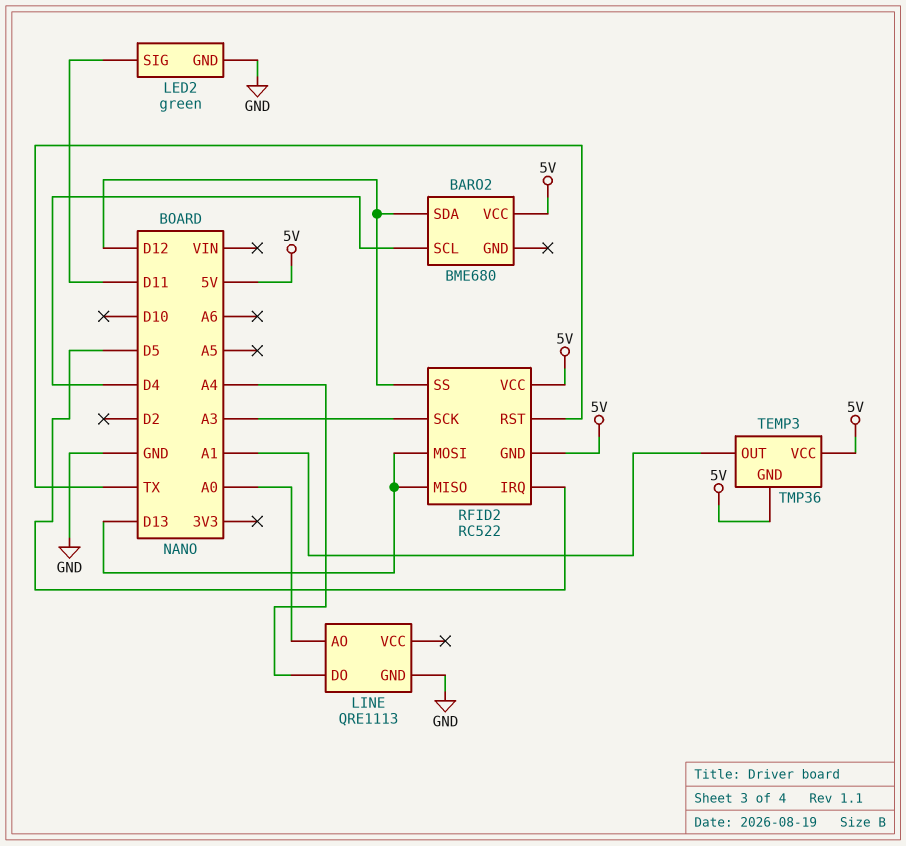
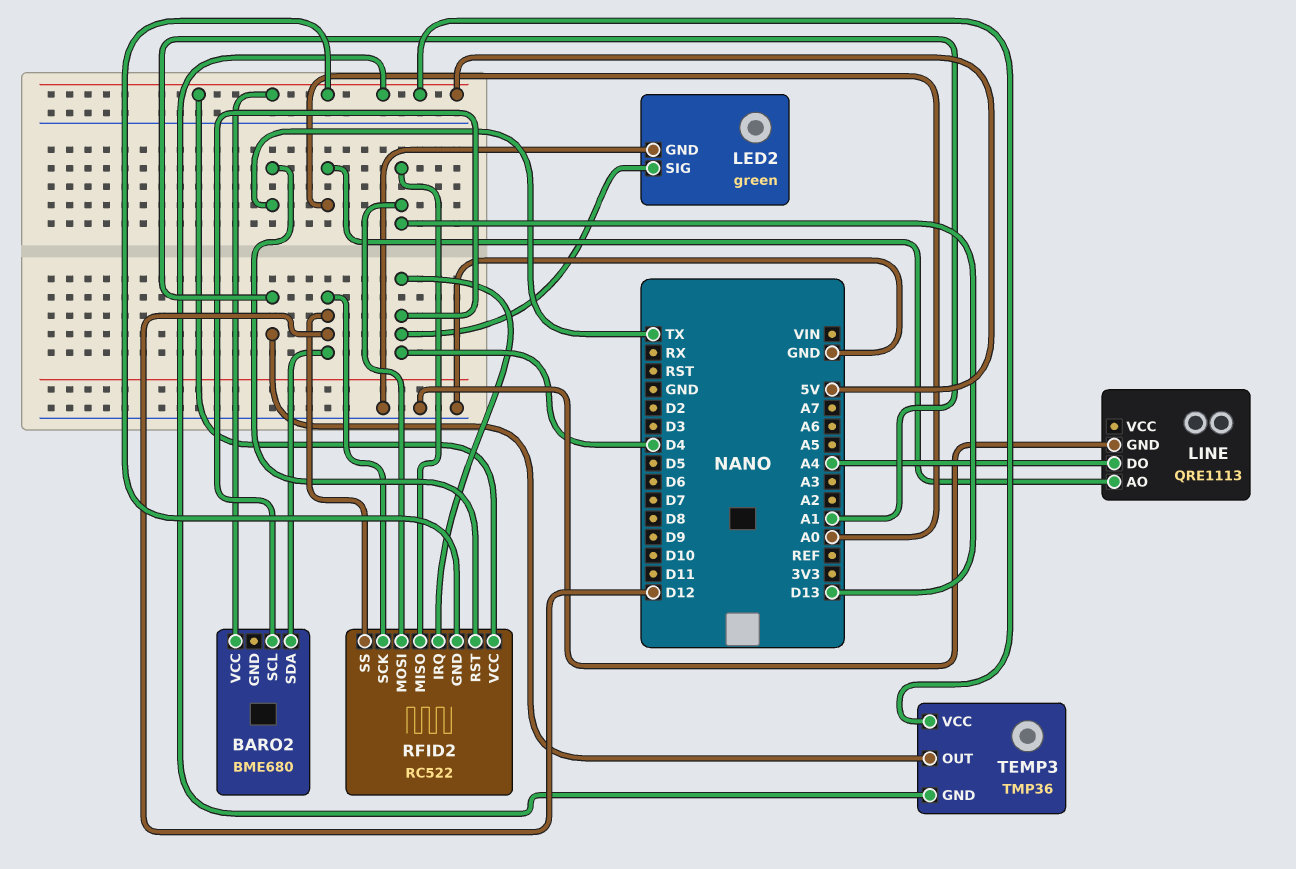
LED2 pin SIG: D11 -> D4
RFID2 pin IRQ: D5 -> D4
RFID2 pin SCK: A3 -> D12

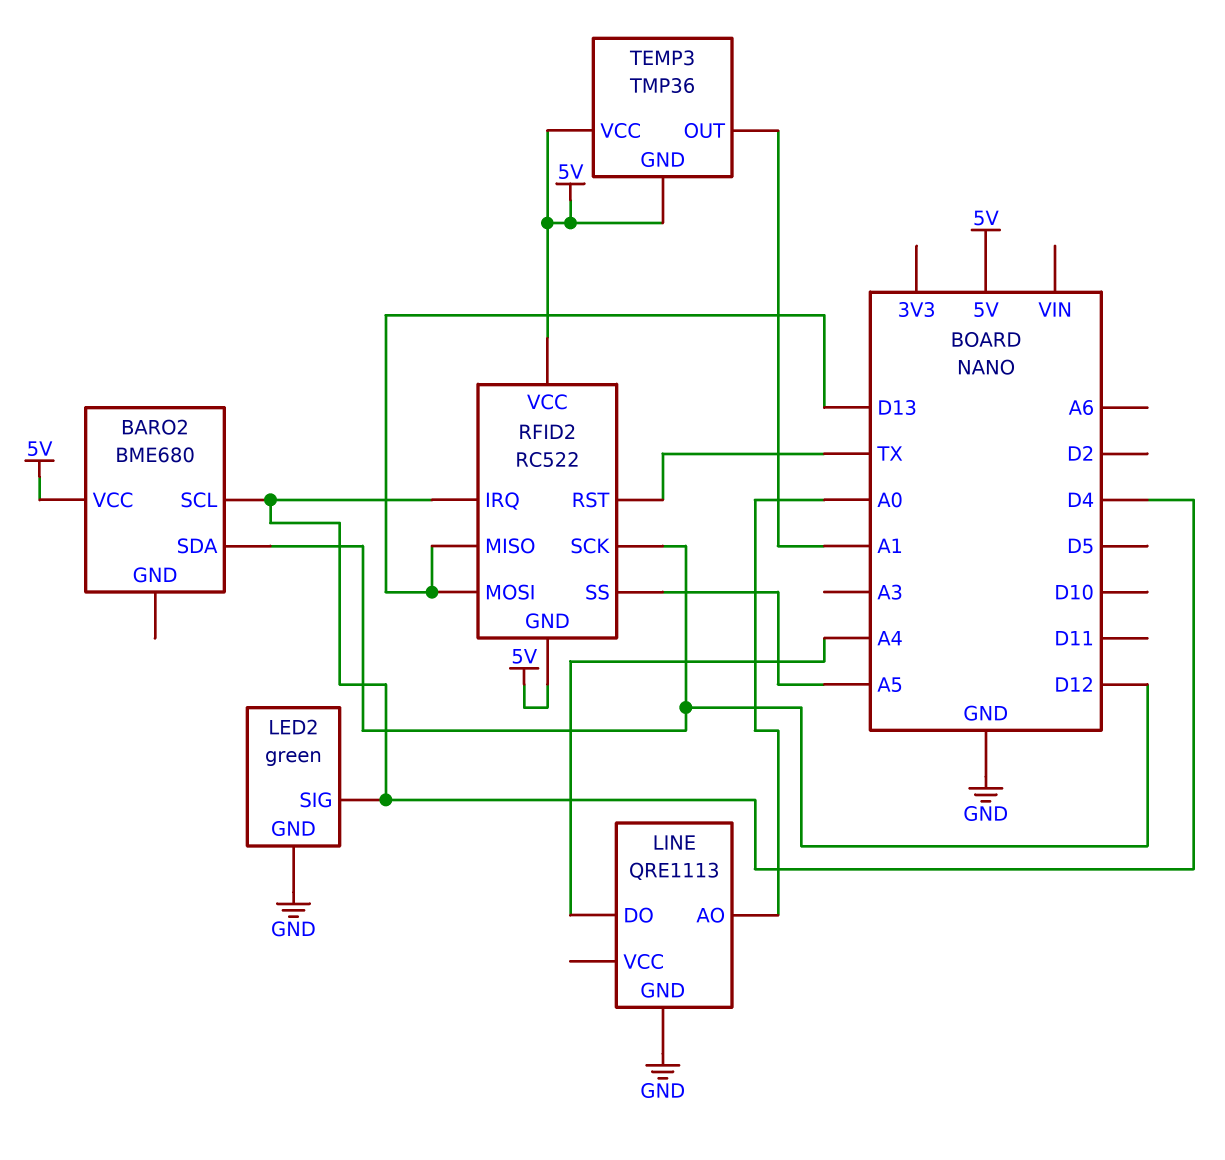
RFID2 pin SS: D12 -> A5

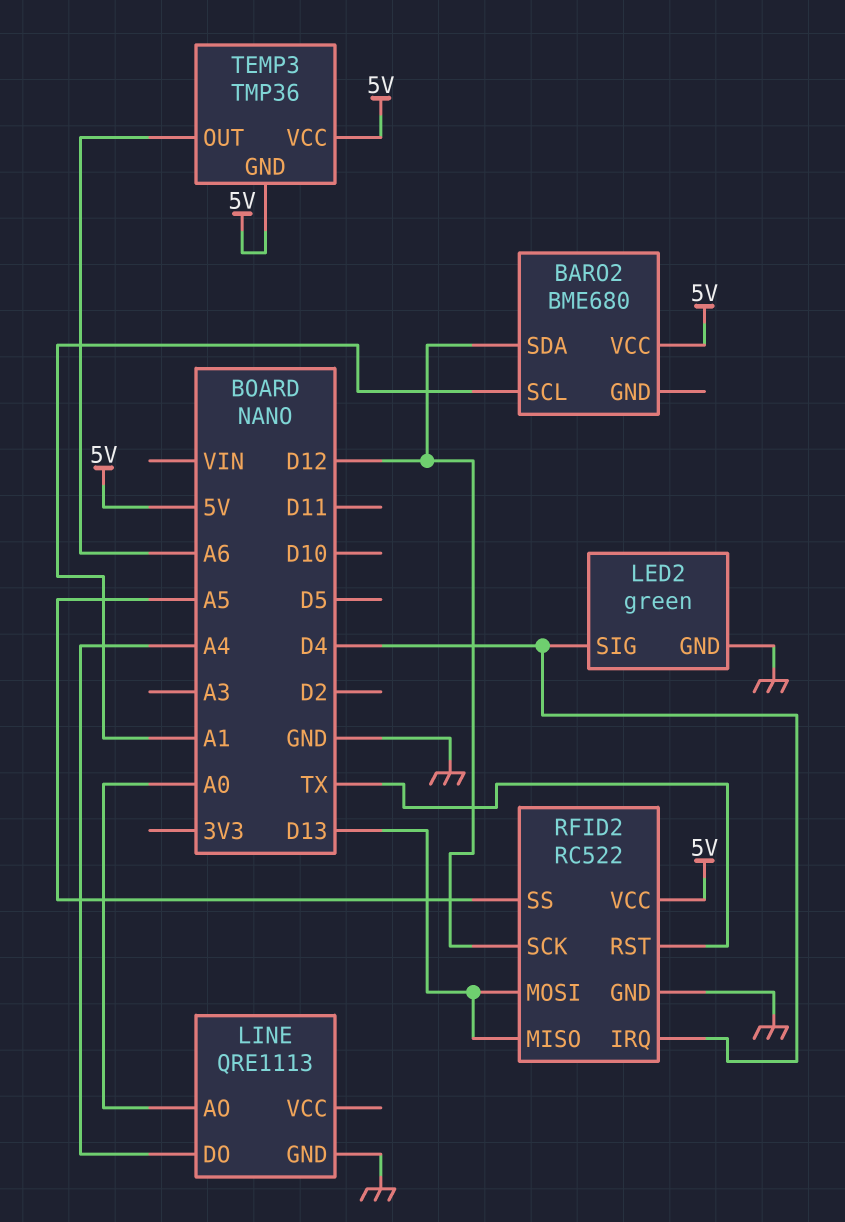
BARO2 pin SCL: D4 -> A1
RFID2 pin GND: 5V -> GND
TEMP3 pin OUT: A1 -> A6

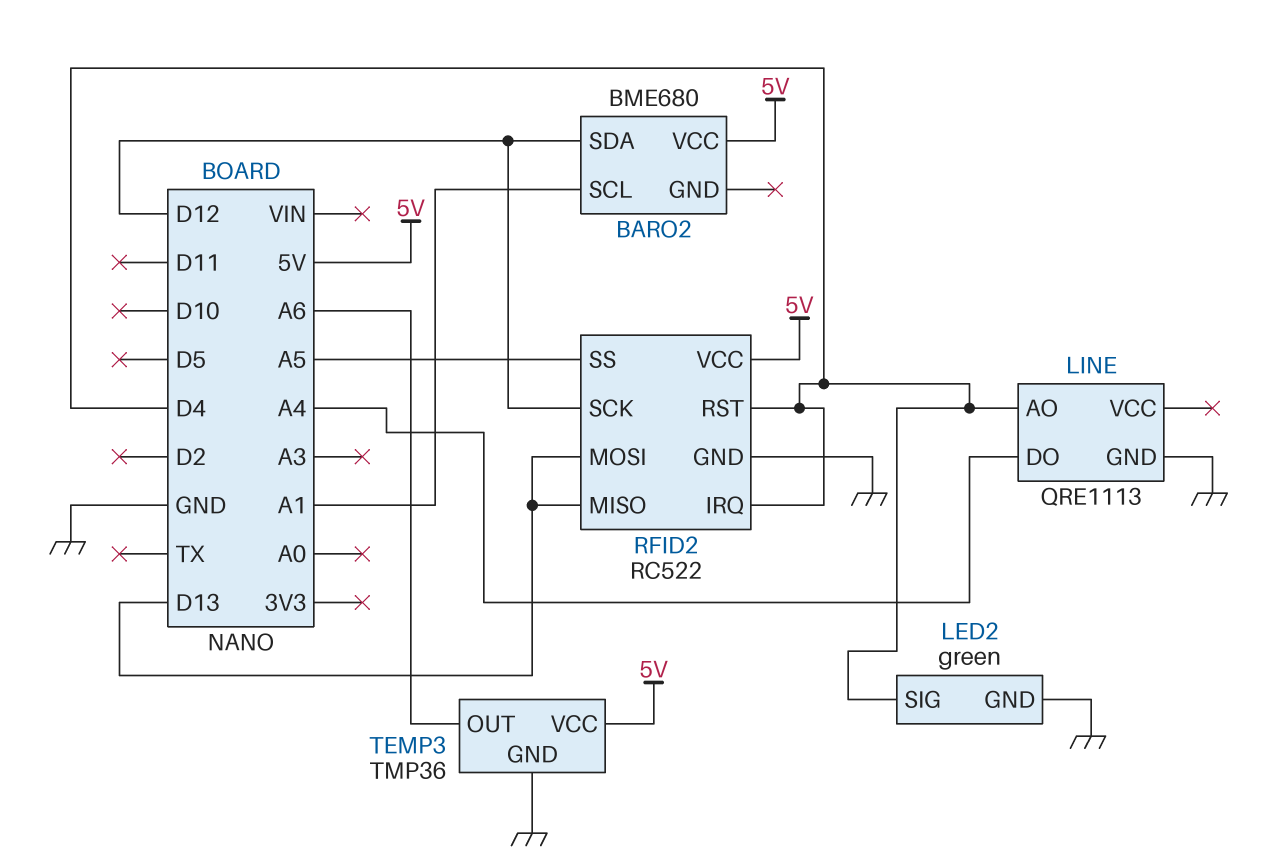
LINE pin AO: A0 -> D4
RFID2 pin RST: TX -> D4
TEMP3 pin GND: 5V -> GND

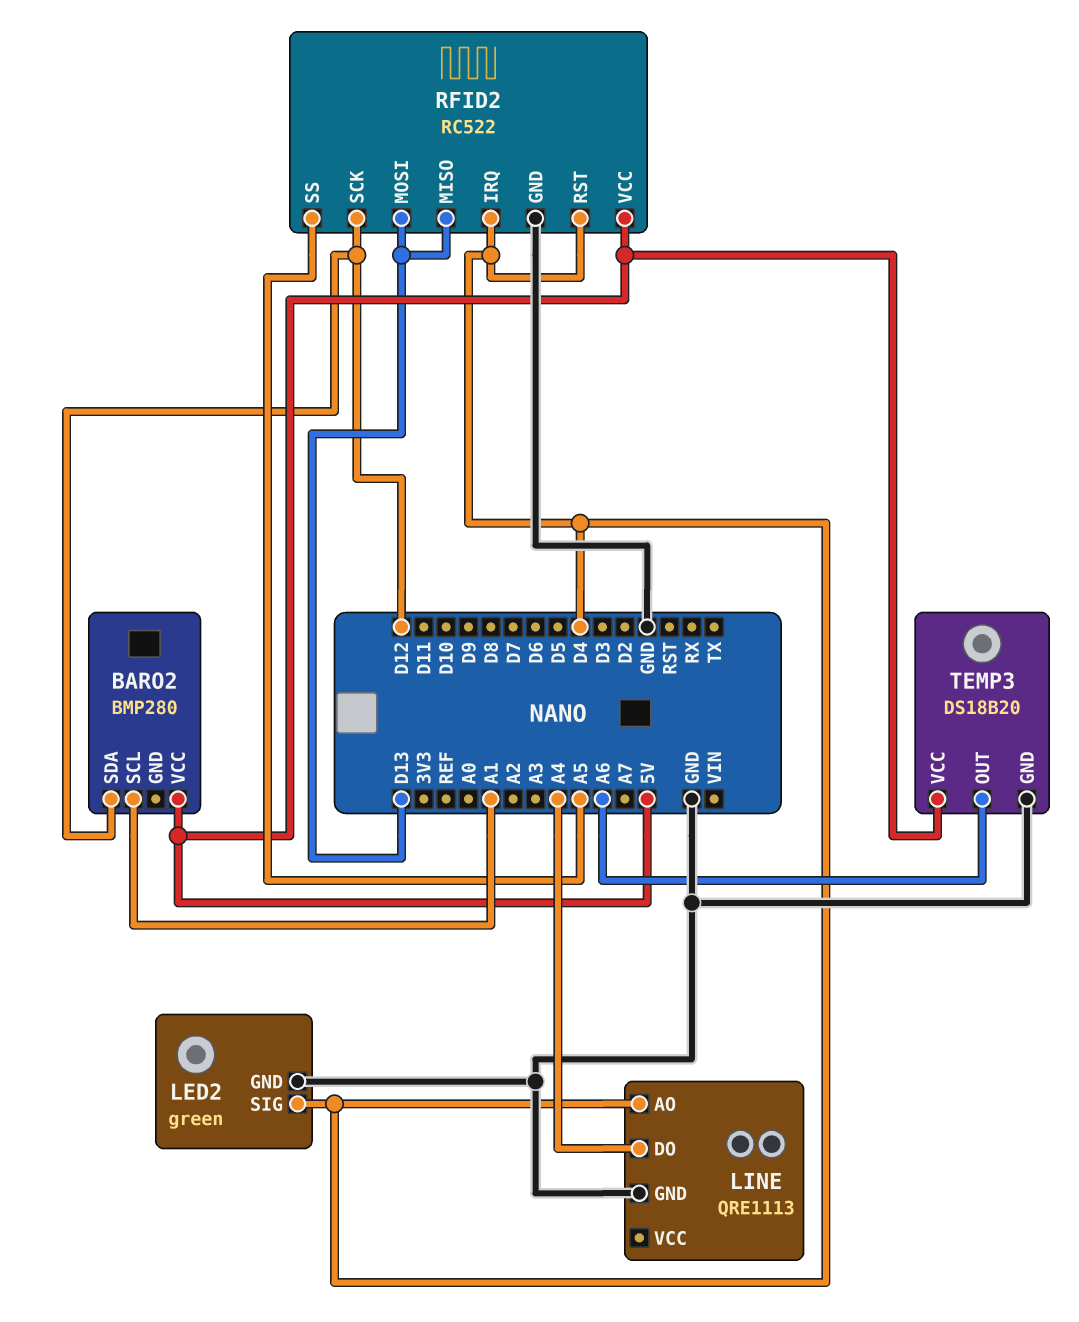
BARO2: BME680 -> BMP280
TEMP3: TMP36 -> DS18B20

